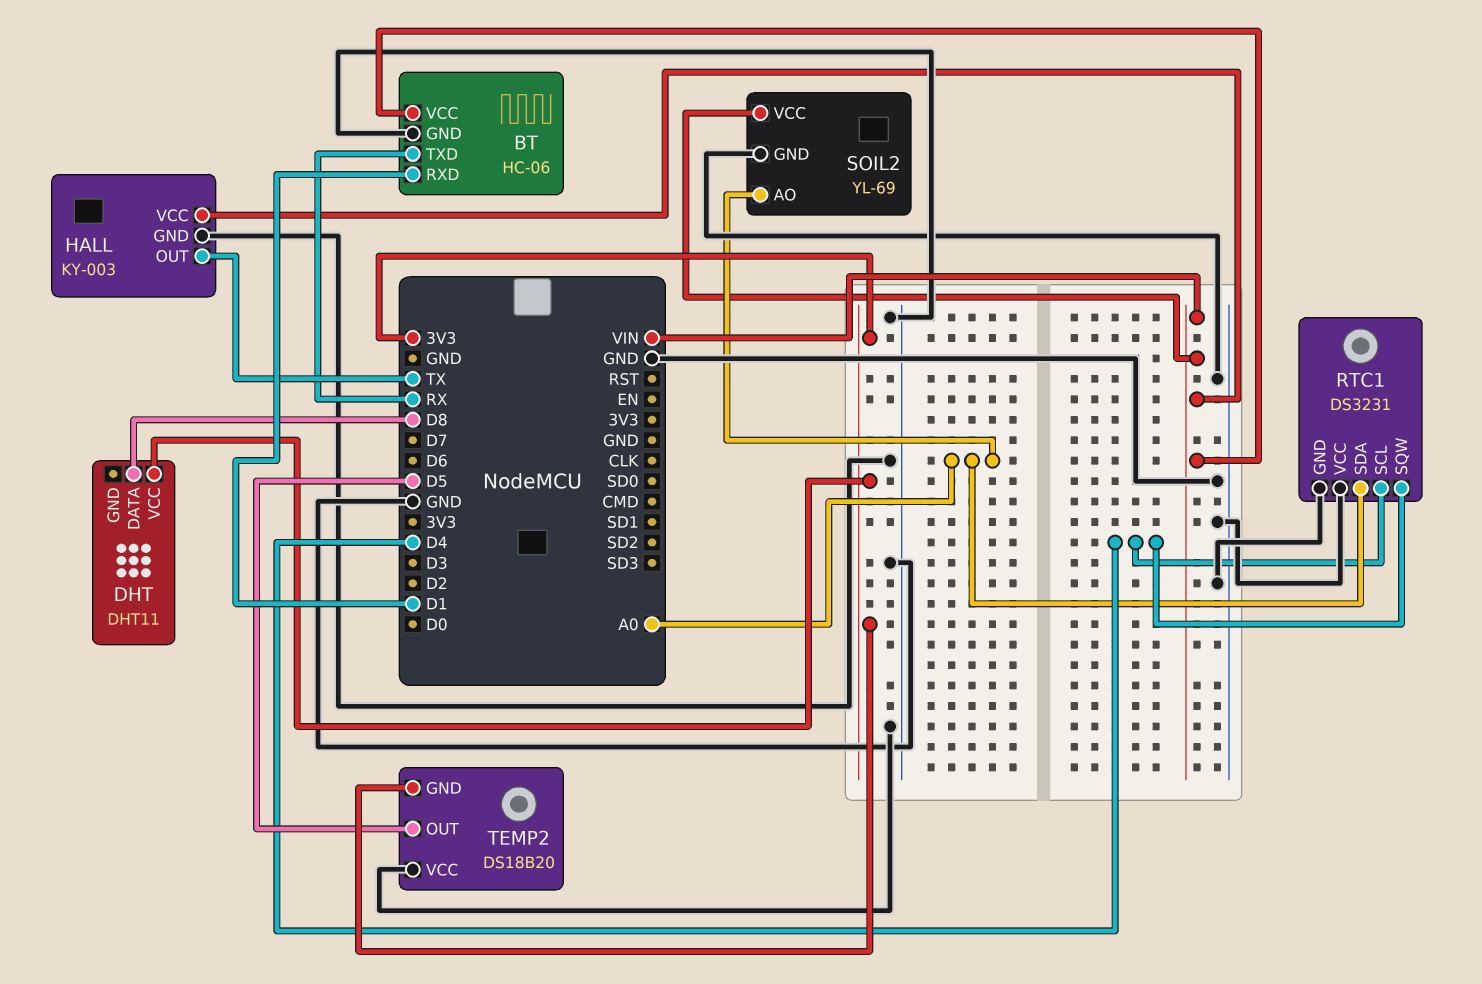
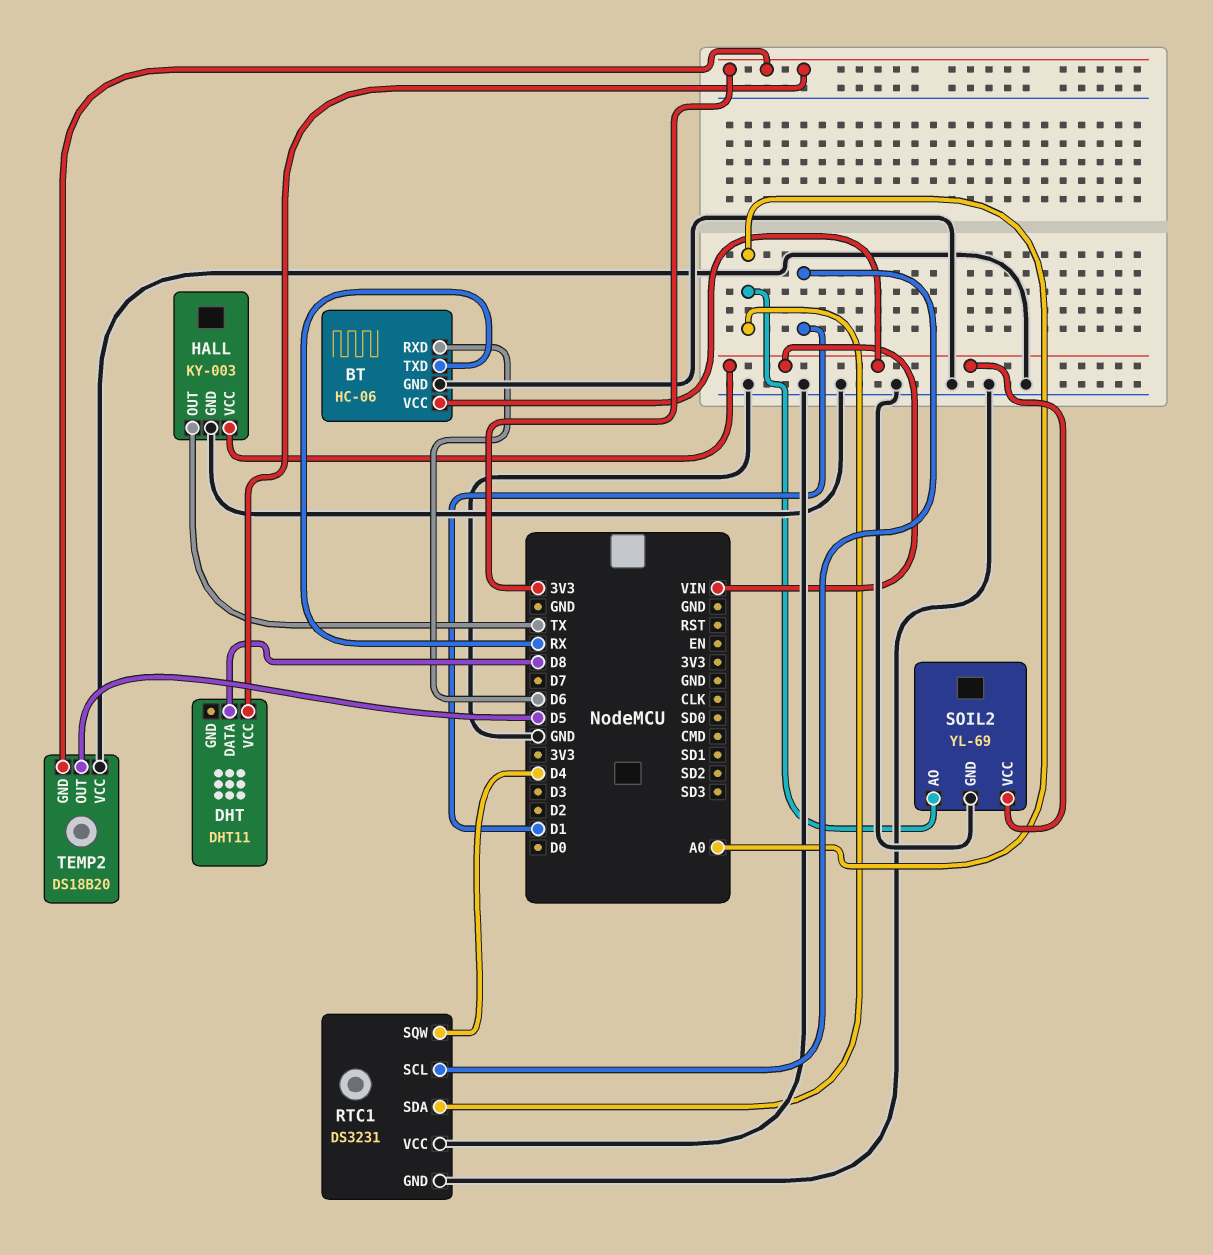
BT pin RXD: D1 -> D6
RTC1 pin SCL: D4 -> D1

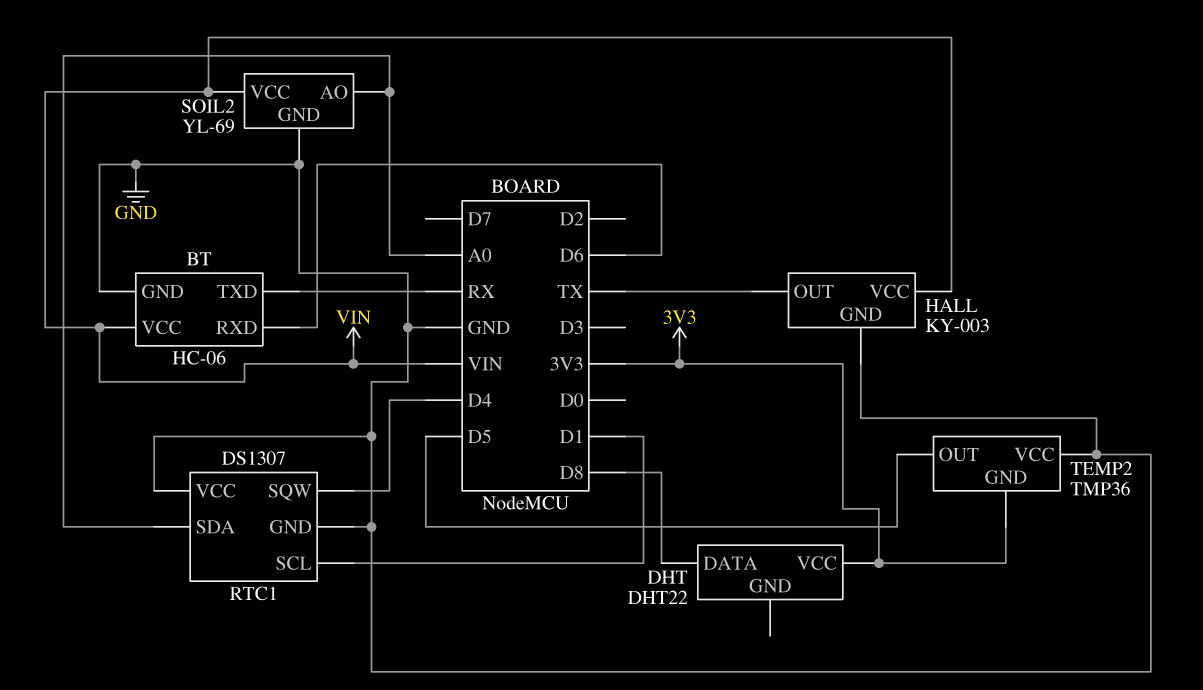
DHT: DHT11 -> DHT22
RTC1: DS3231 -> DS1307
TEMP2: DS18B20 -> TMP36

